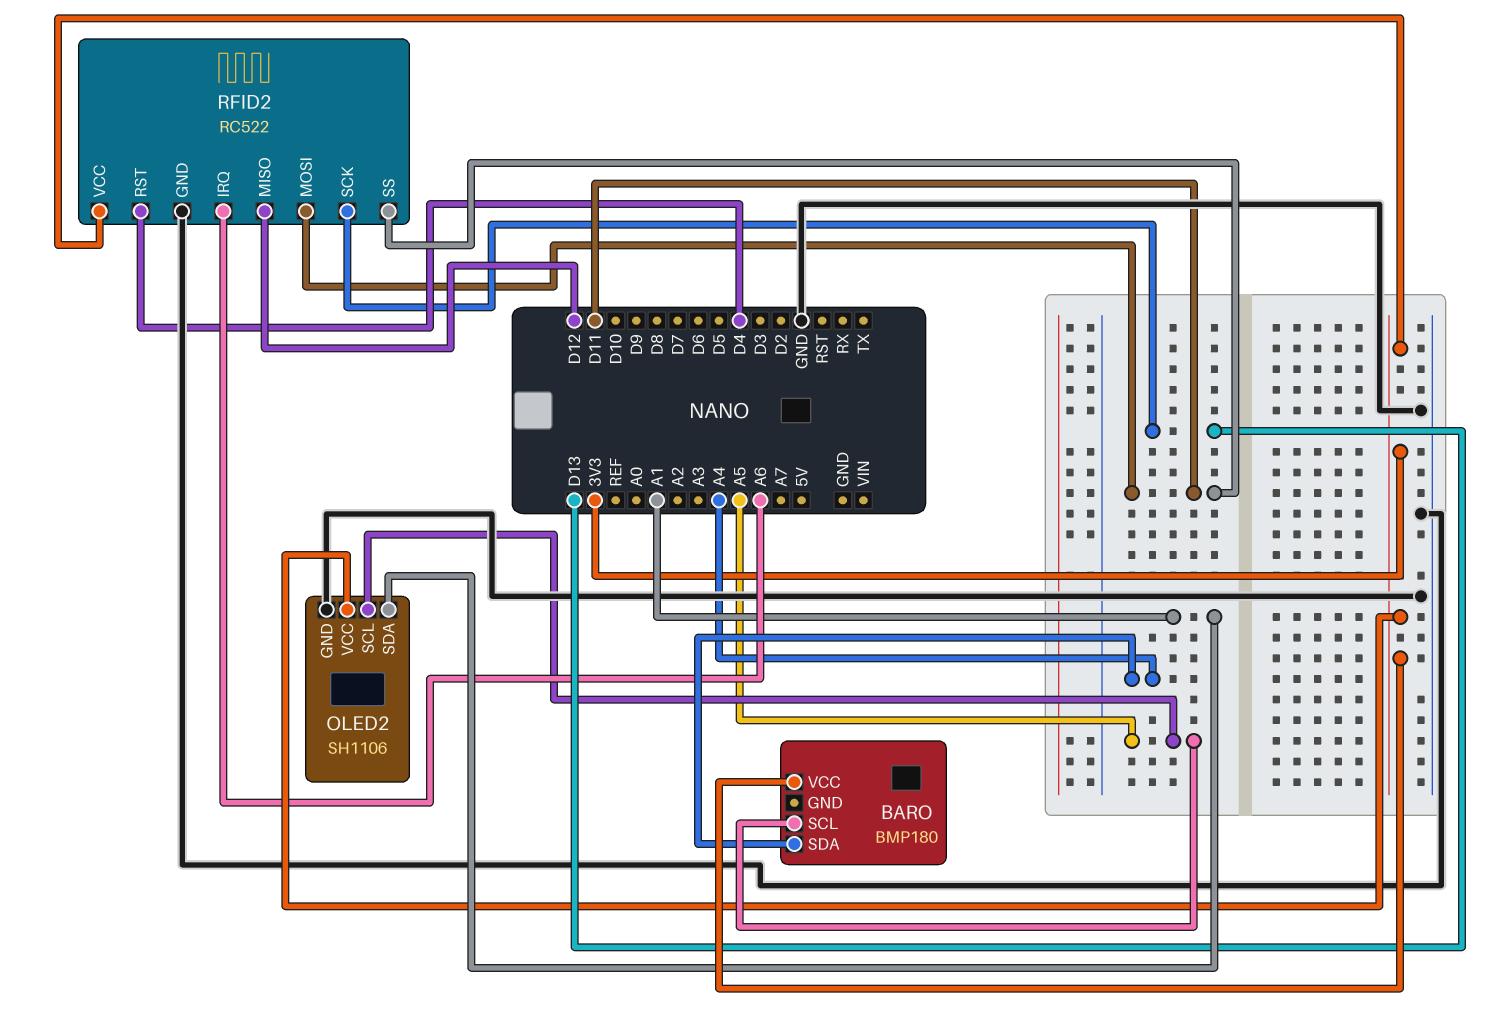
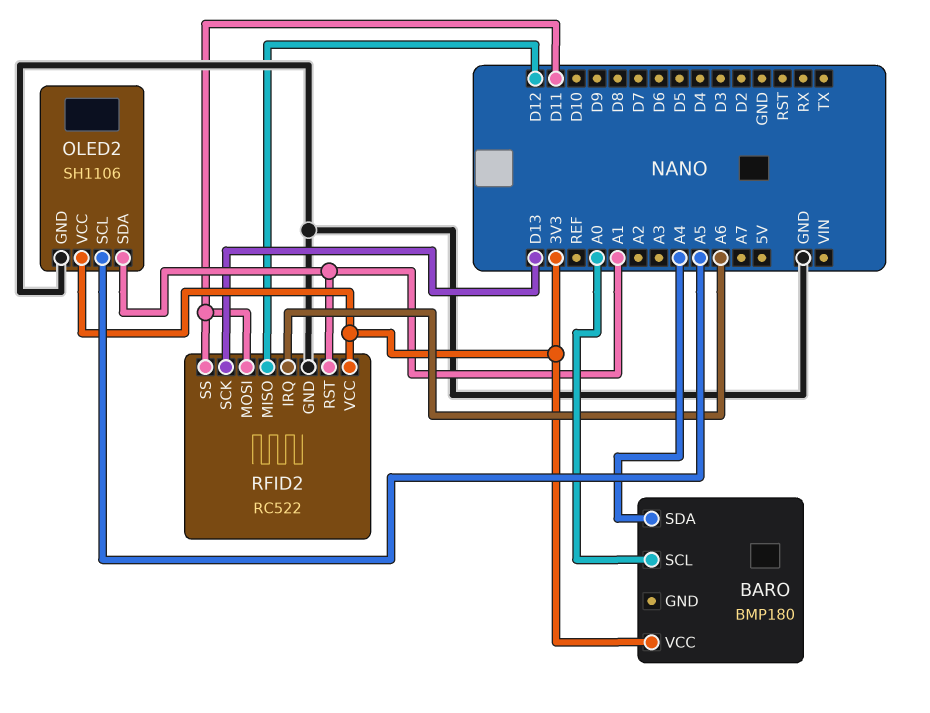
BARO pin SCL: A5 -> A0
RFID2 pin RST: D4 -> A1

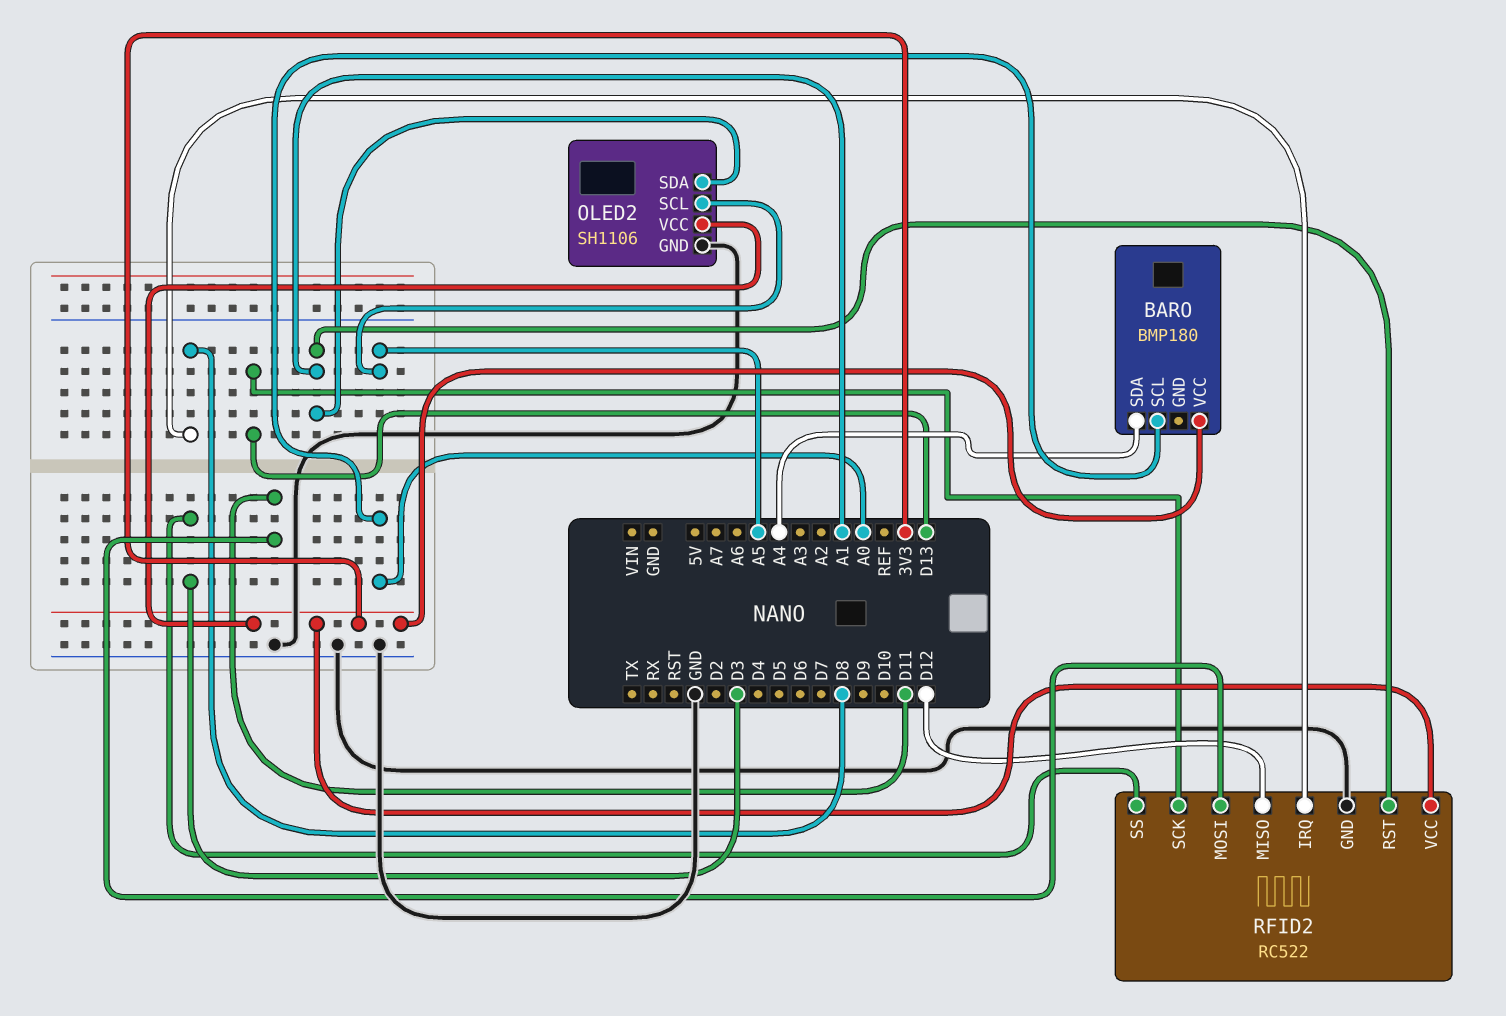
RFID2 pin IRQ: A6 -> D8
RFID2 pin SS: D11 -> D3

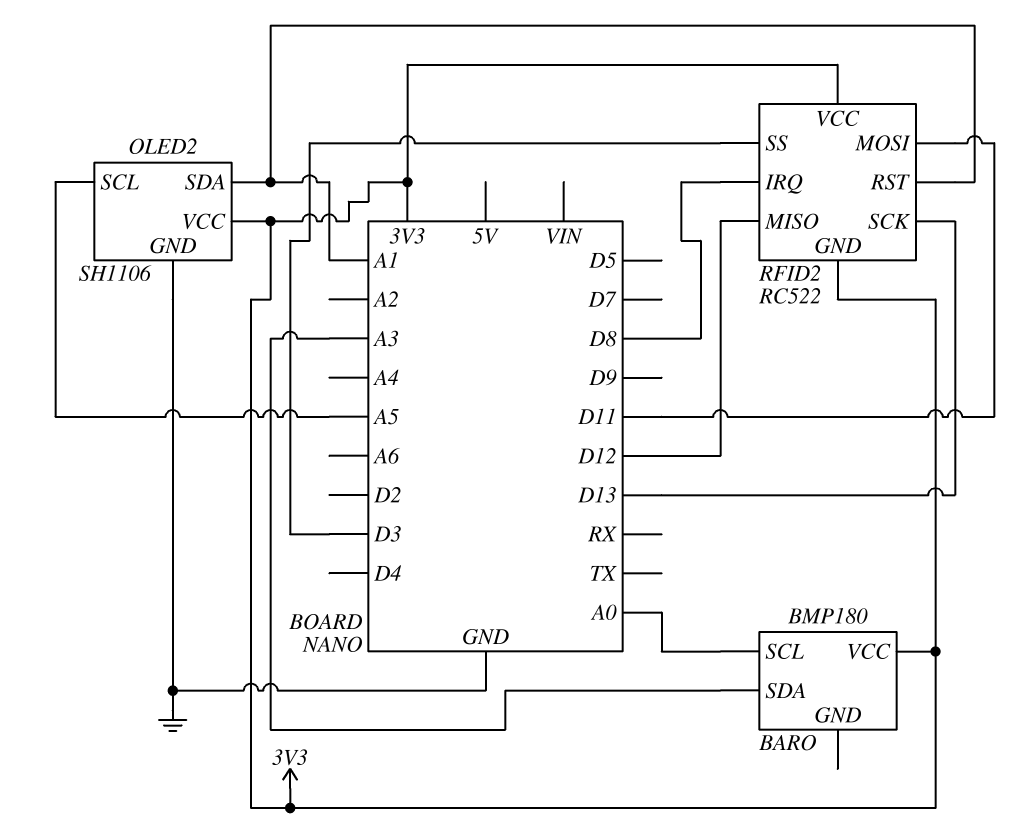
BARO pin SDA: A4 -> A3
RFID2 pin GND: GND -> 3V3

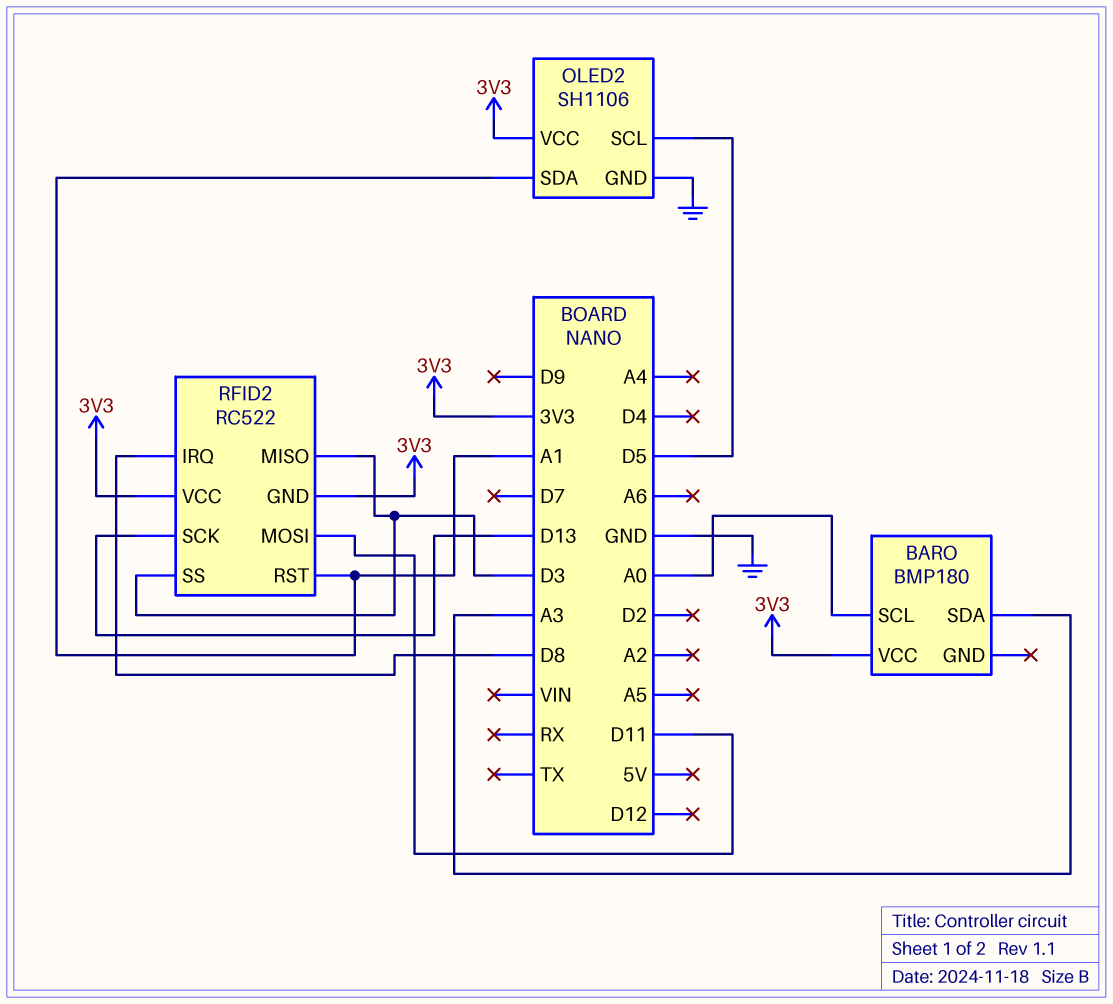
OLED2 pin SCL: A5 -> D5
RFID2 pin MISO: D12 -> D3

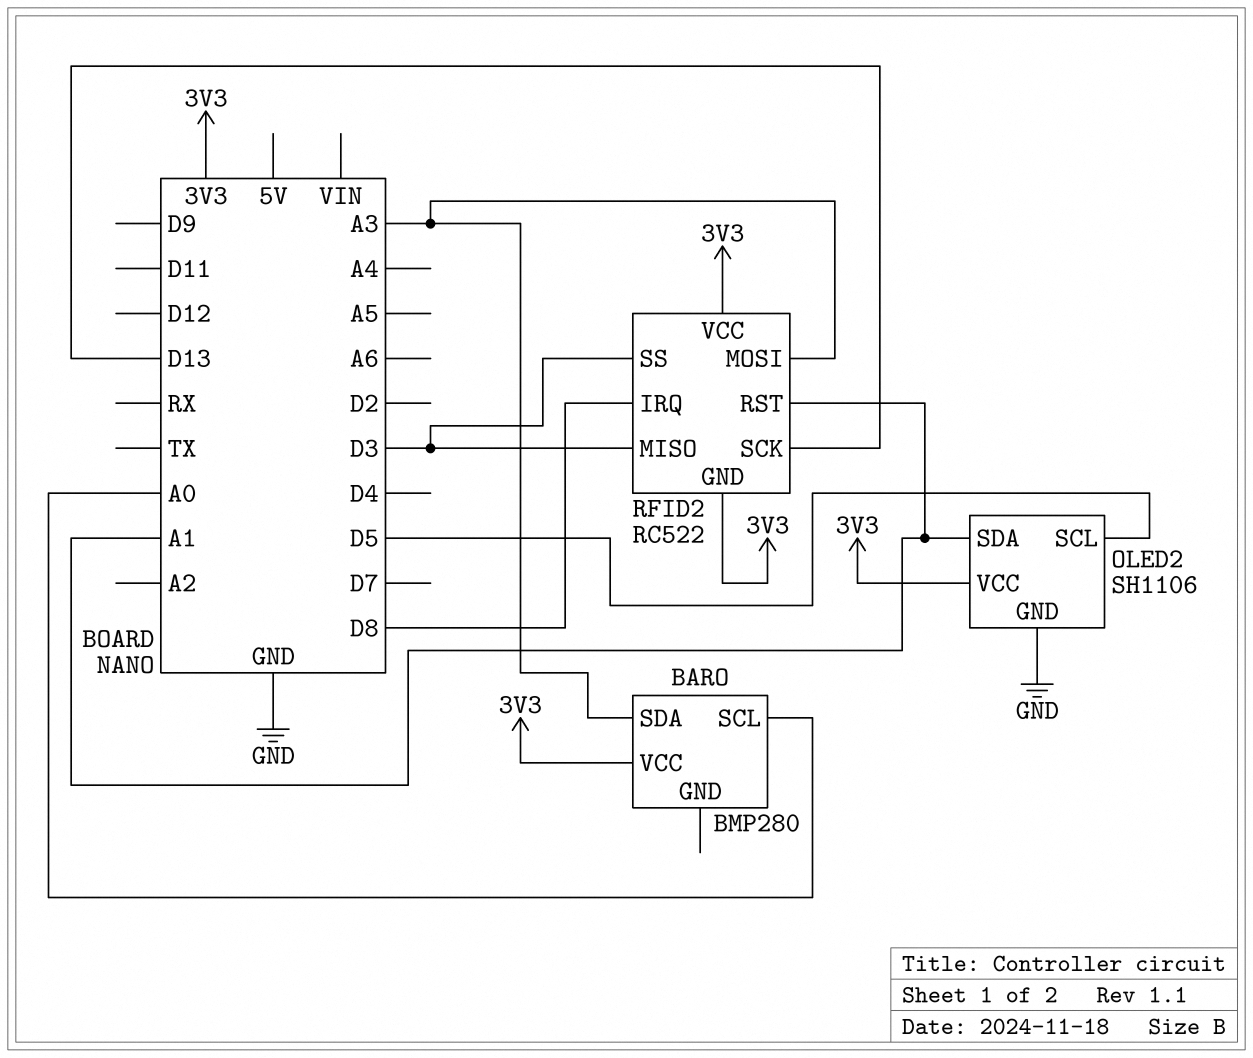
BARO: BMP180 -> BMP280
RFID2 pin MOSI: D11 -> A3

